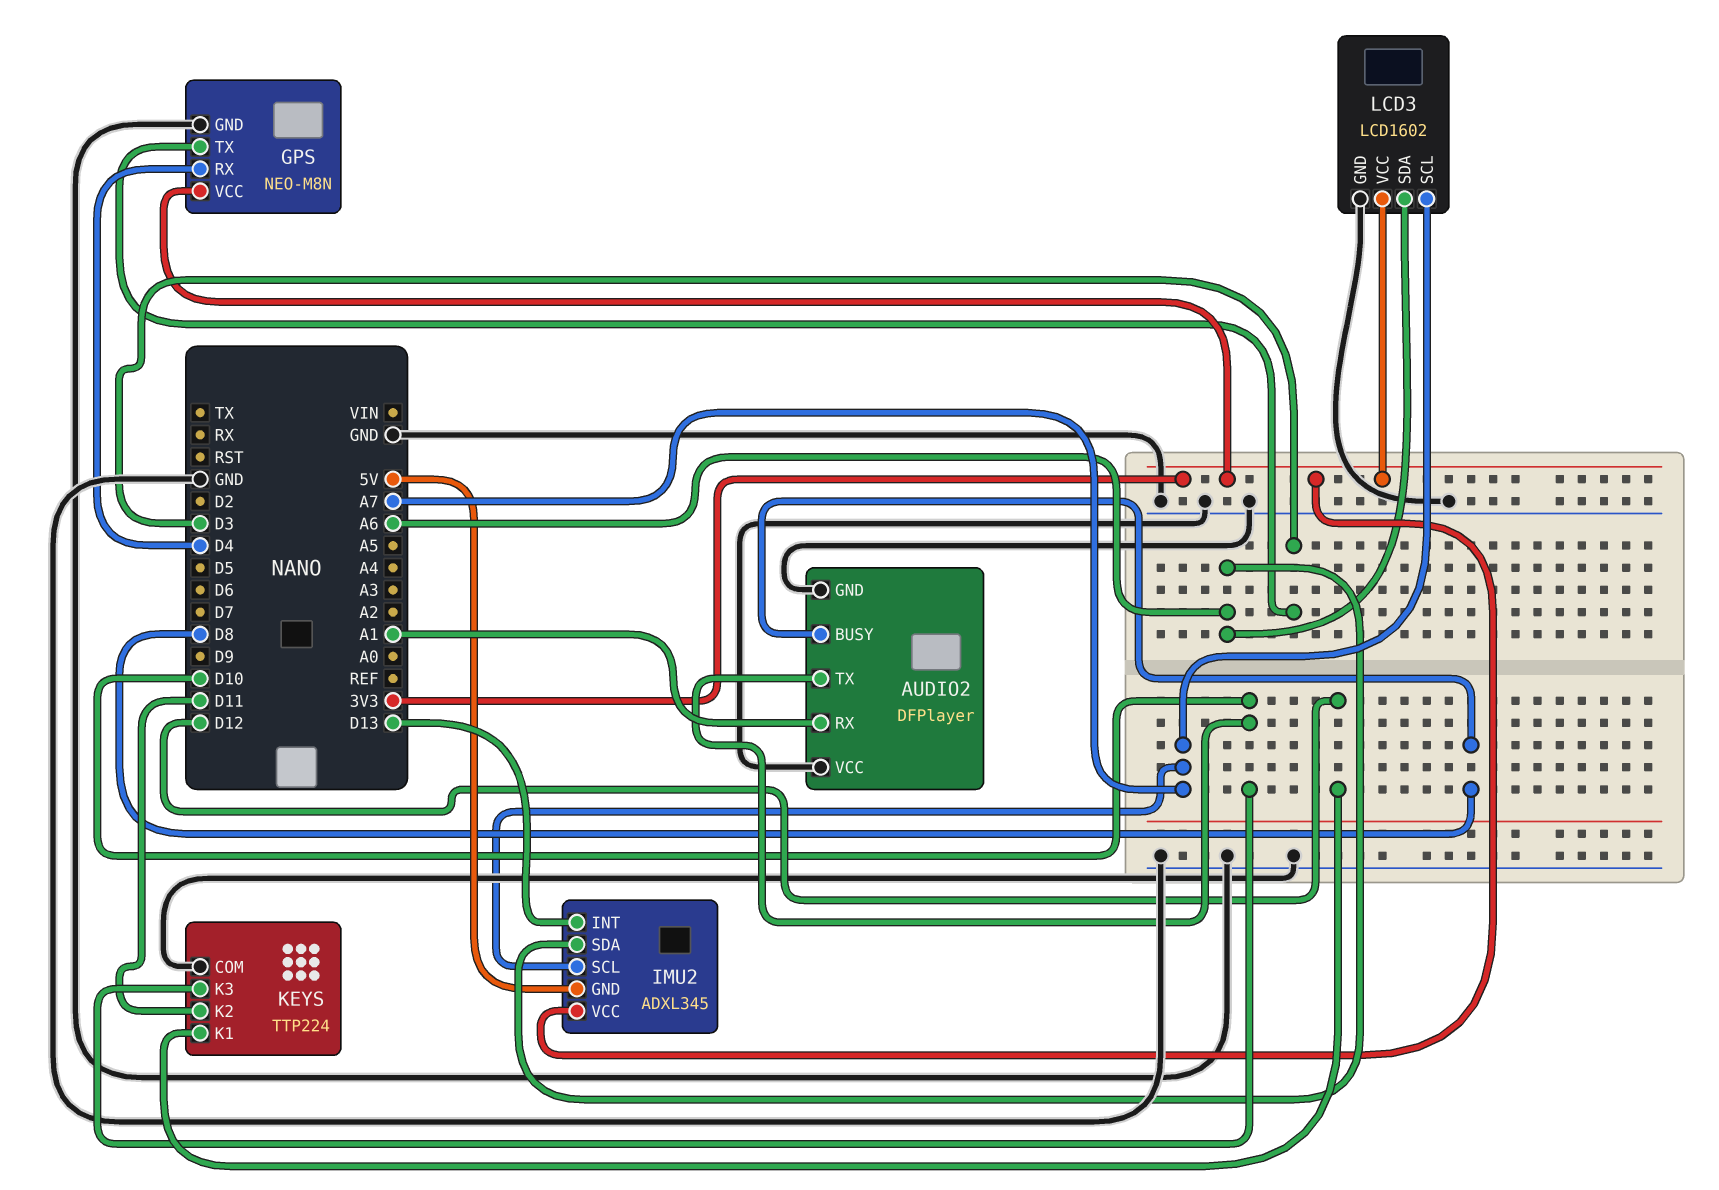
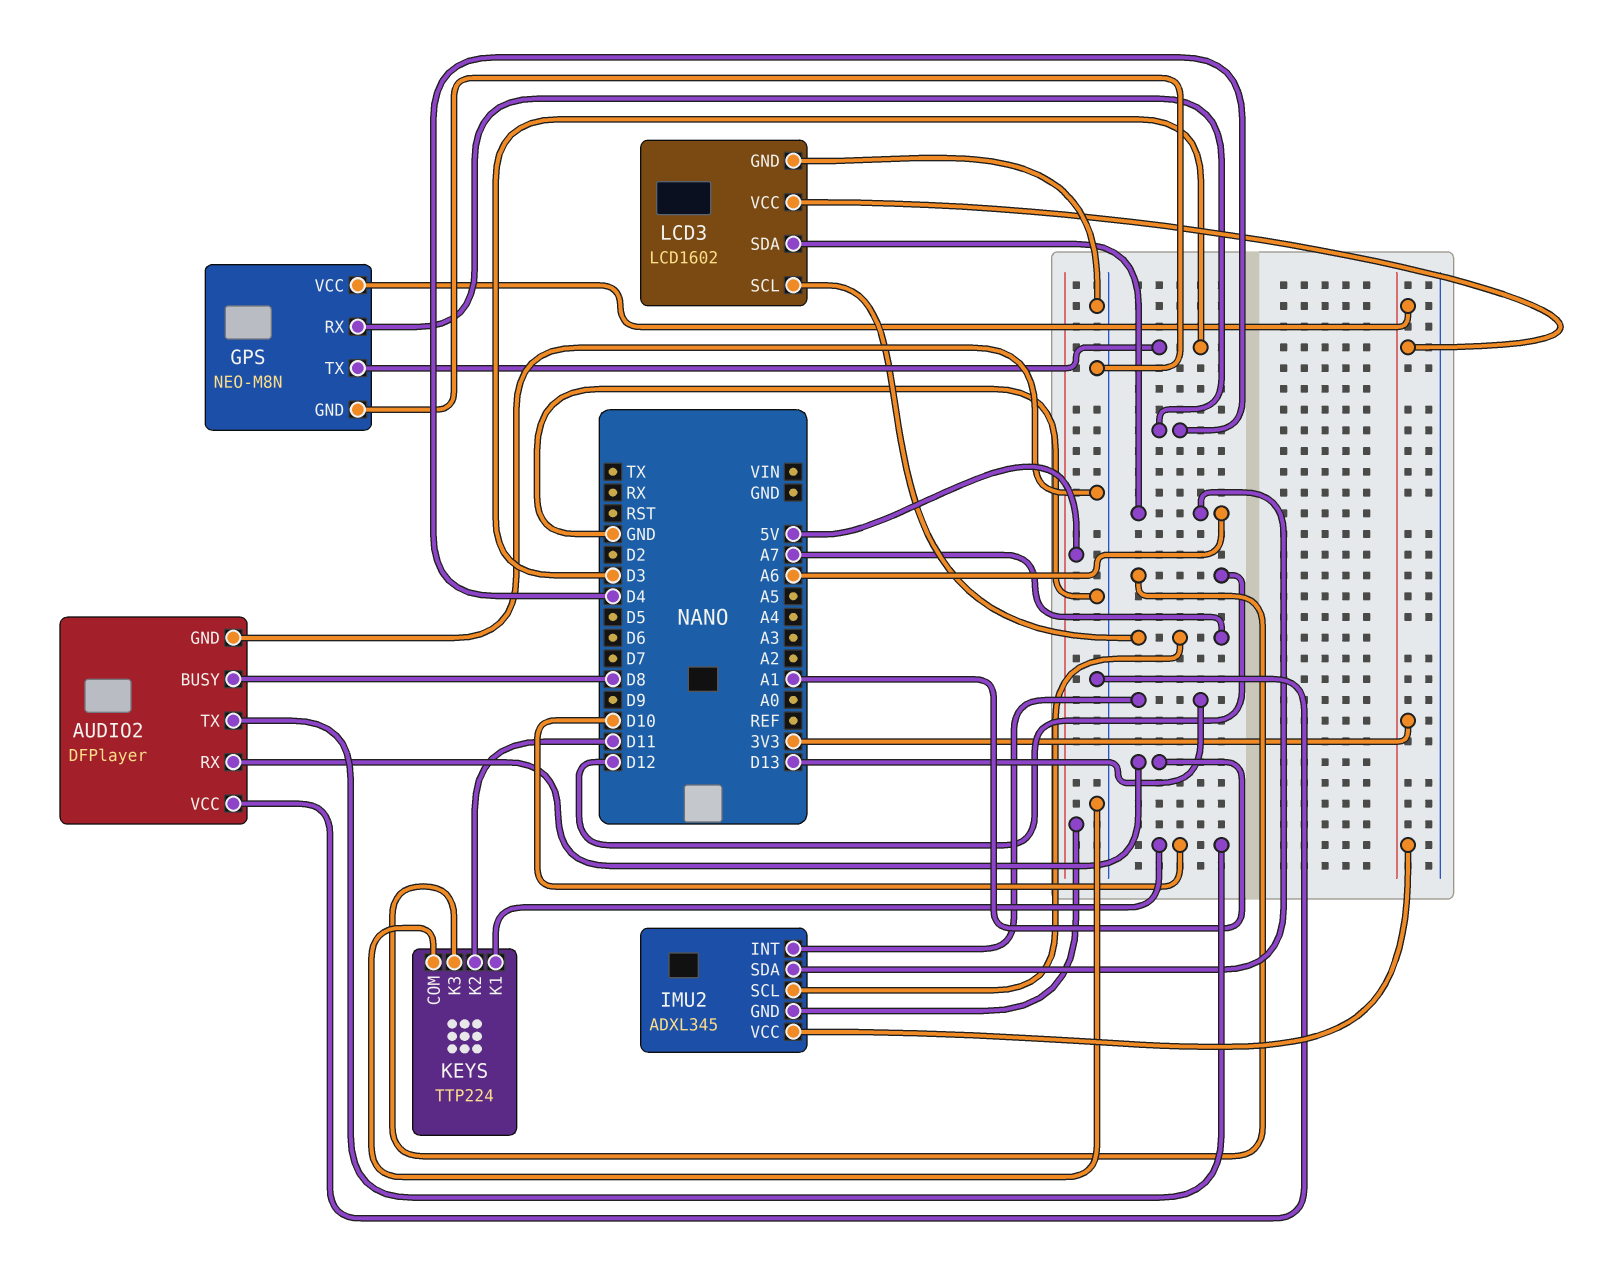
KEYS pin K1: D12 -> D10
KEYS pin K3: D10 -> D12

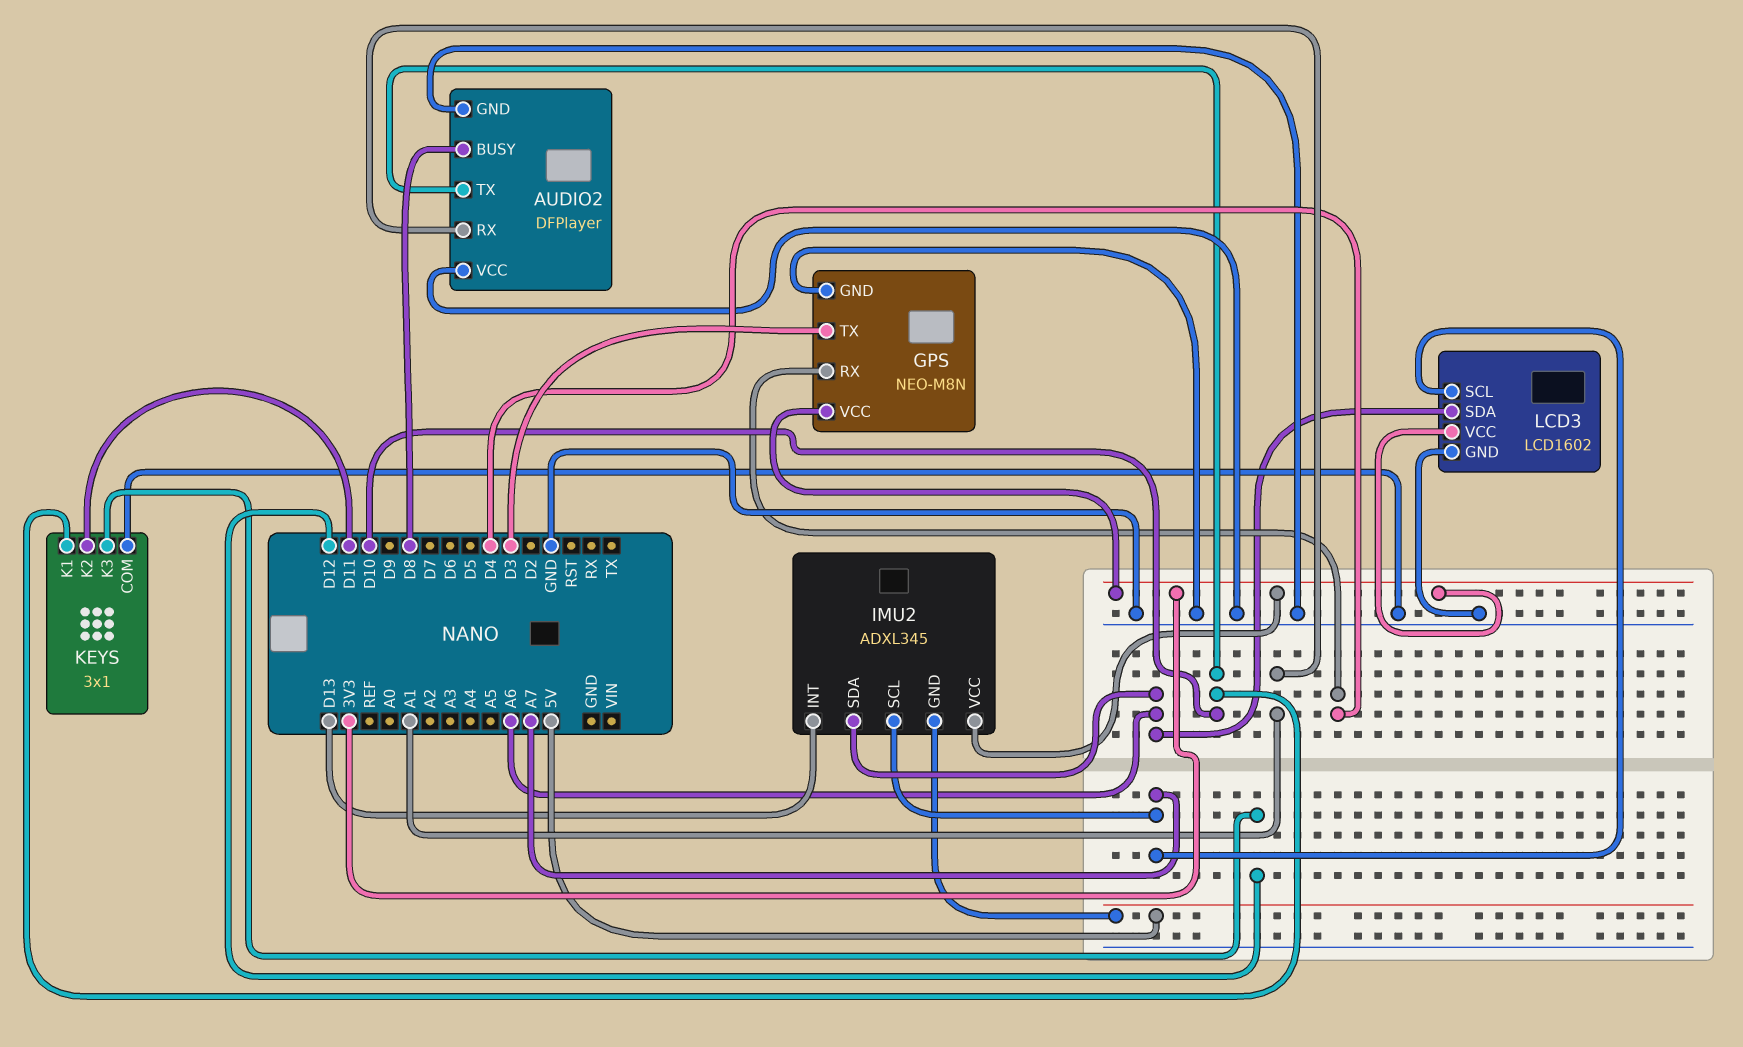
KEYS: TTP224 -> 3x1

